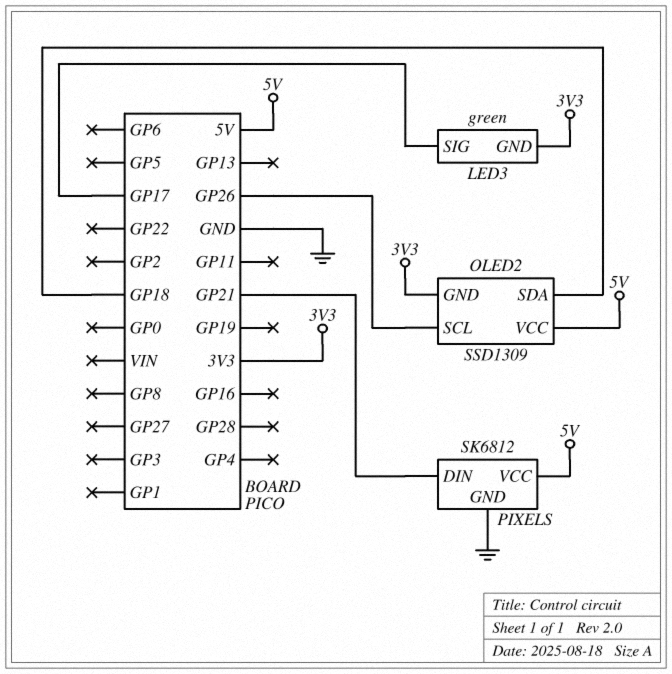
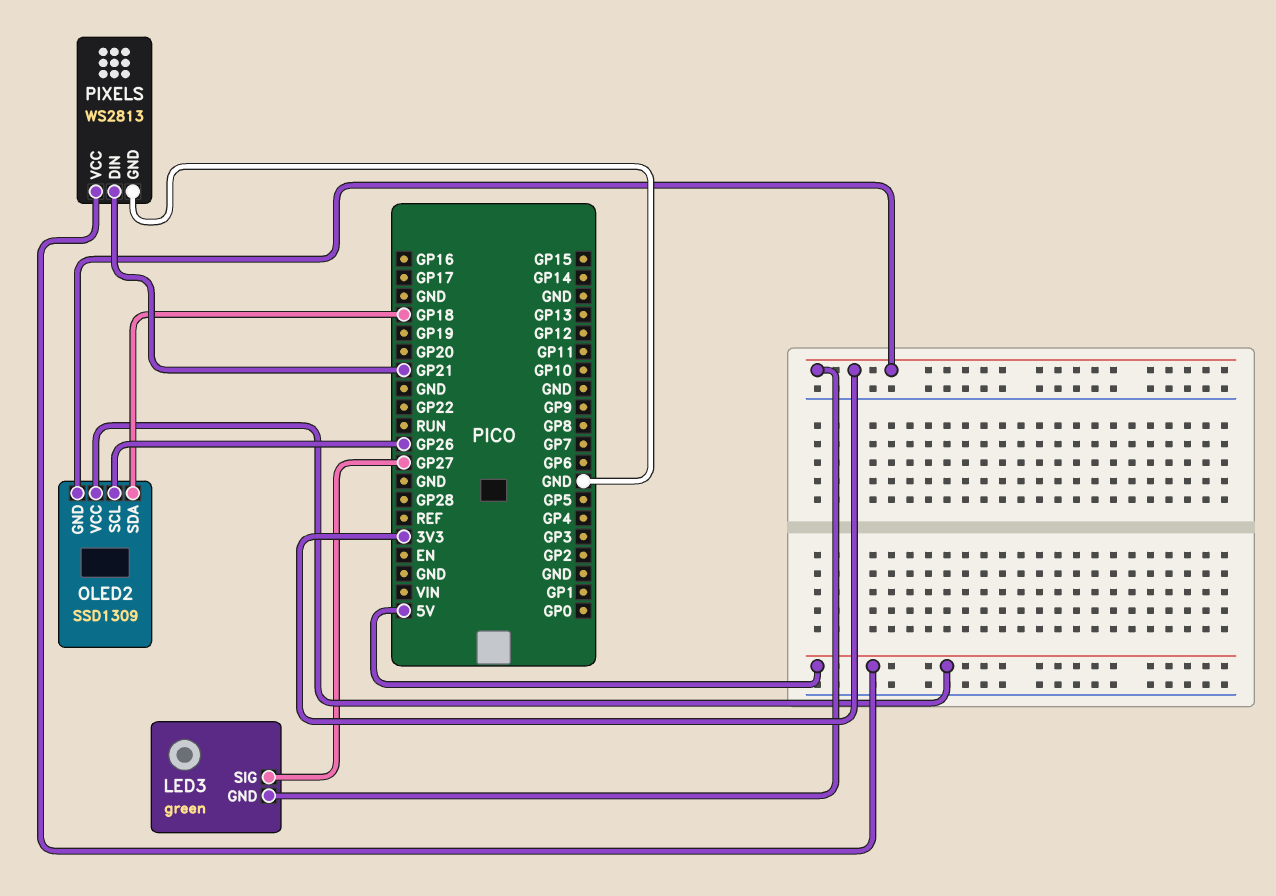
LED3 pin SIG: GP17 -> GP27
PIXELS: SK6812 -> WS2813

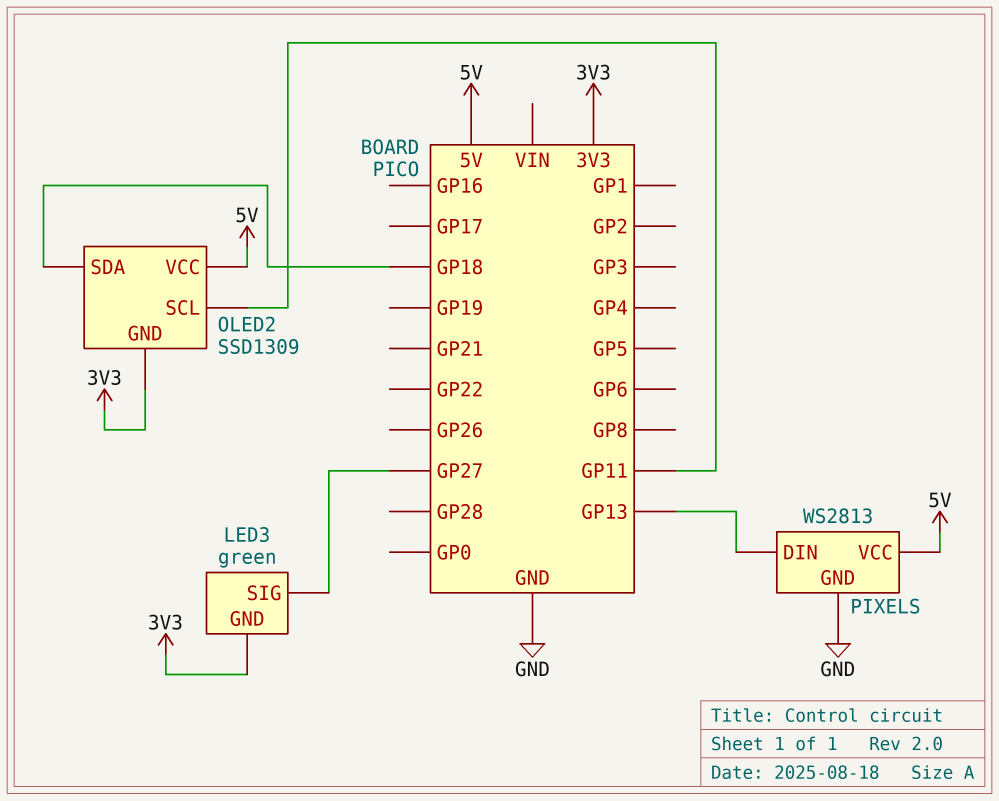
OLED2 pin SCL: GP26 -> GP11
PIXELS pin DIN: GP21 -> GP13

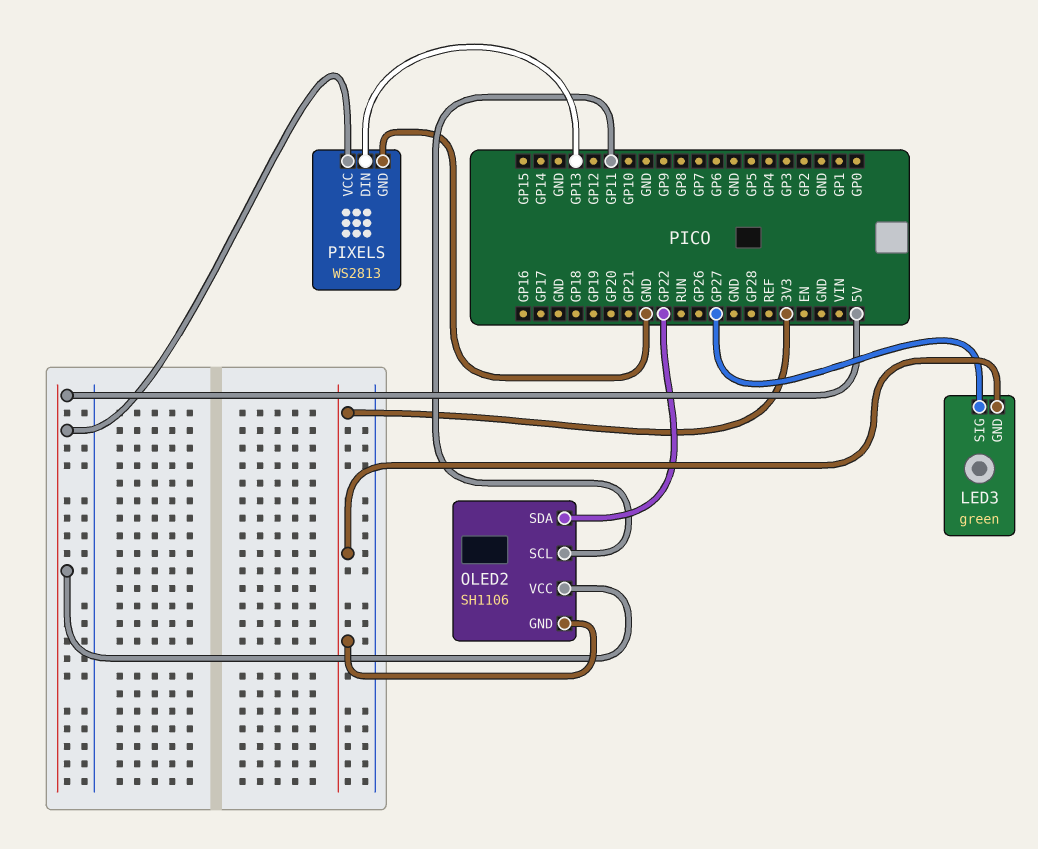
OLED2: SSD1309 -> SH1106
OLED2 pin SDA: GP18 -> GP22

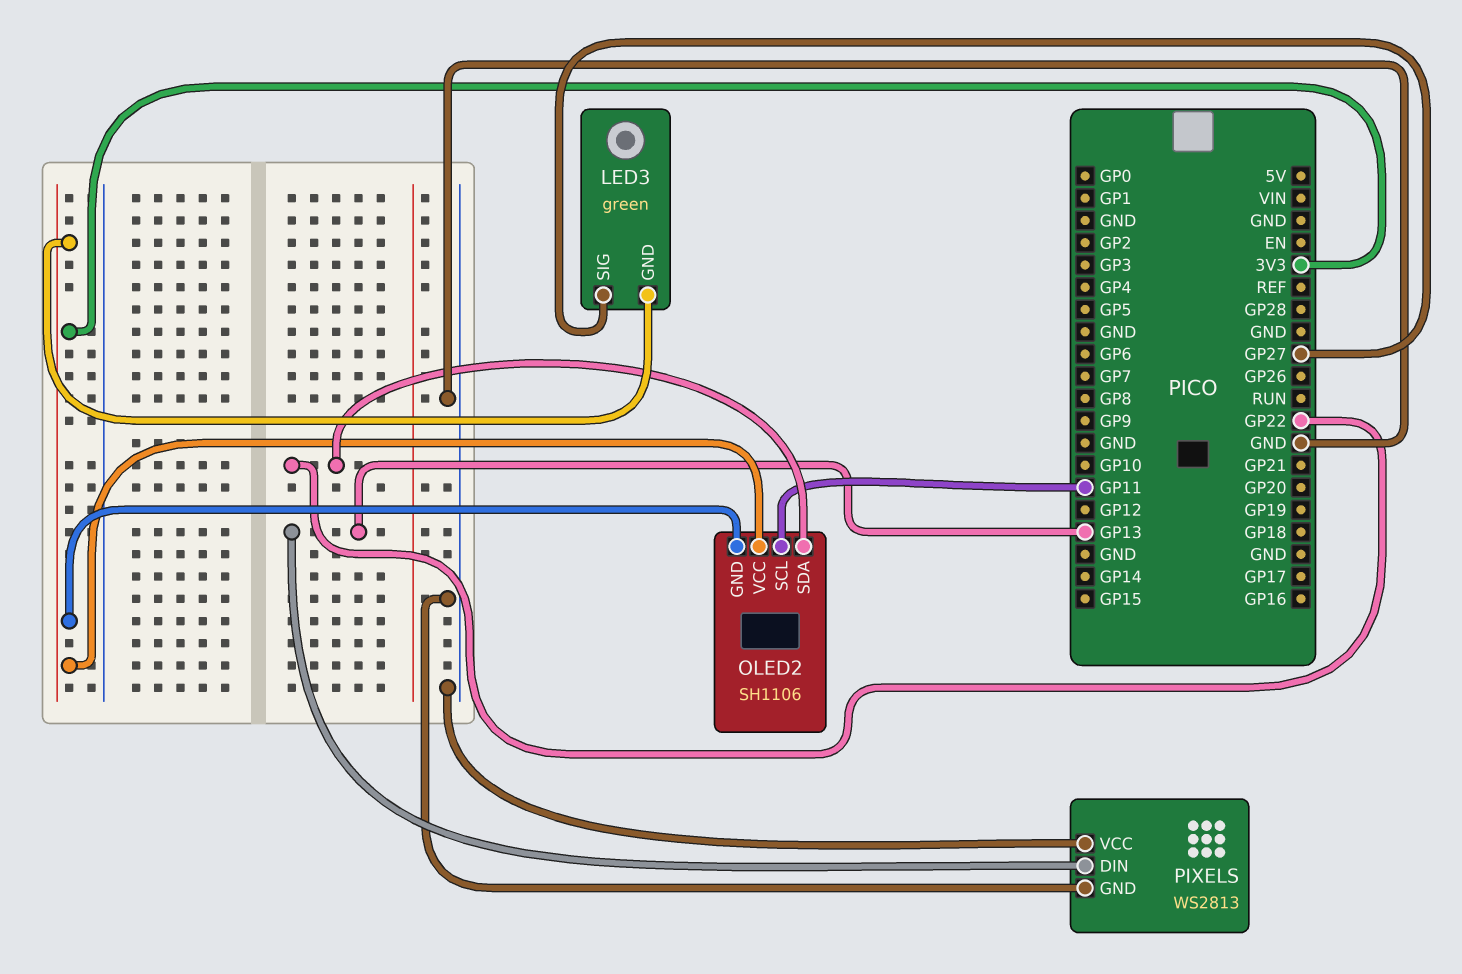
OLED2 pin VCC: 5V -> 3V3
PIXELS pin VCC: 5V -> GND

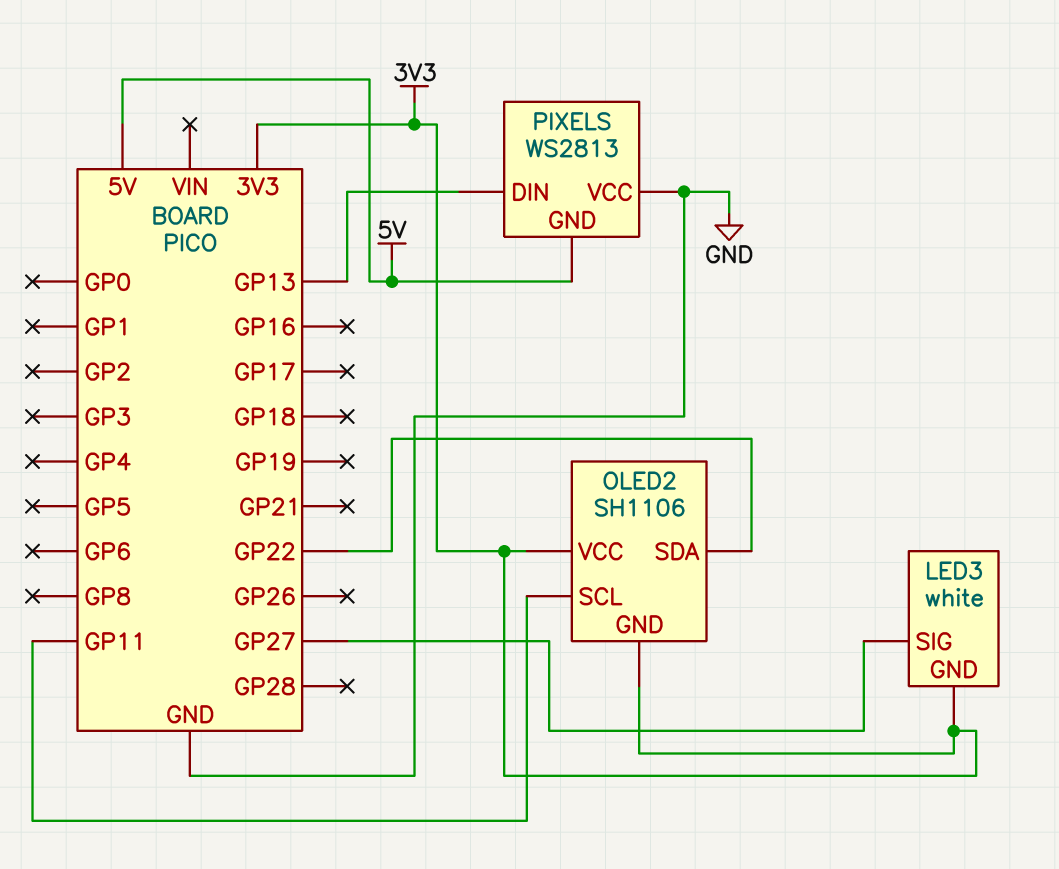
LED3: green -> white
PIXELS pin GND: GND -> 5V

